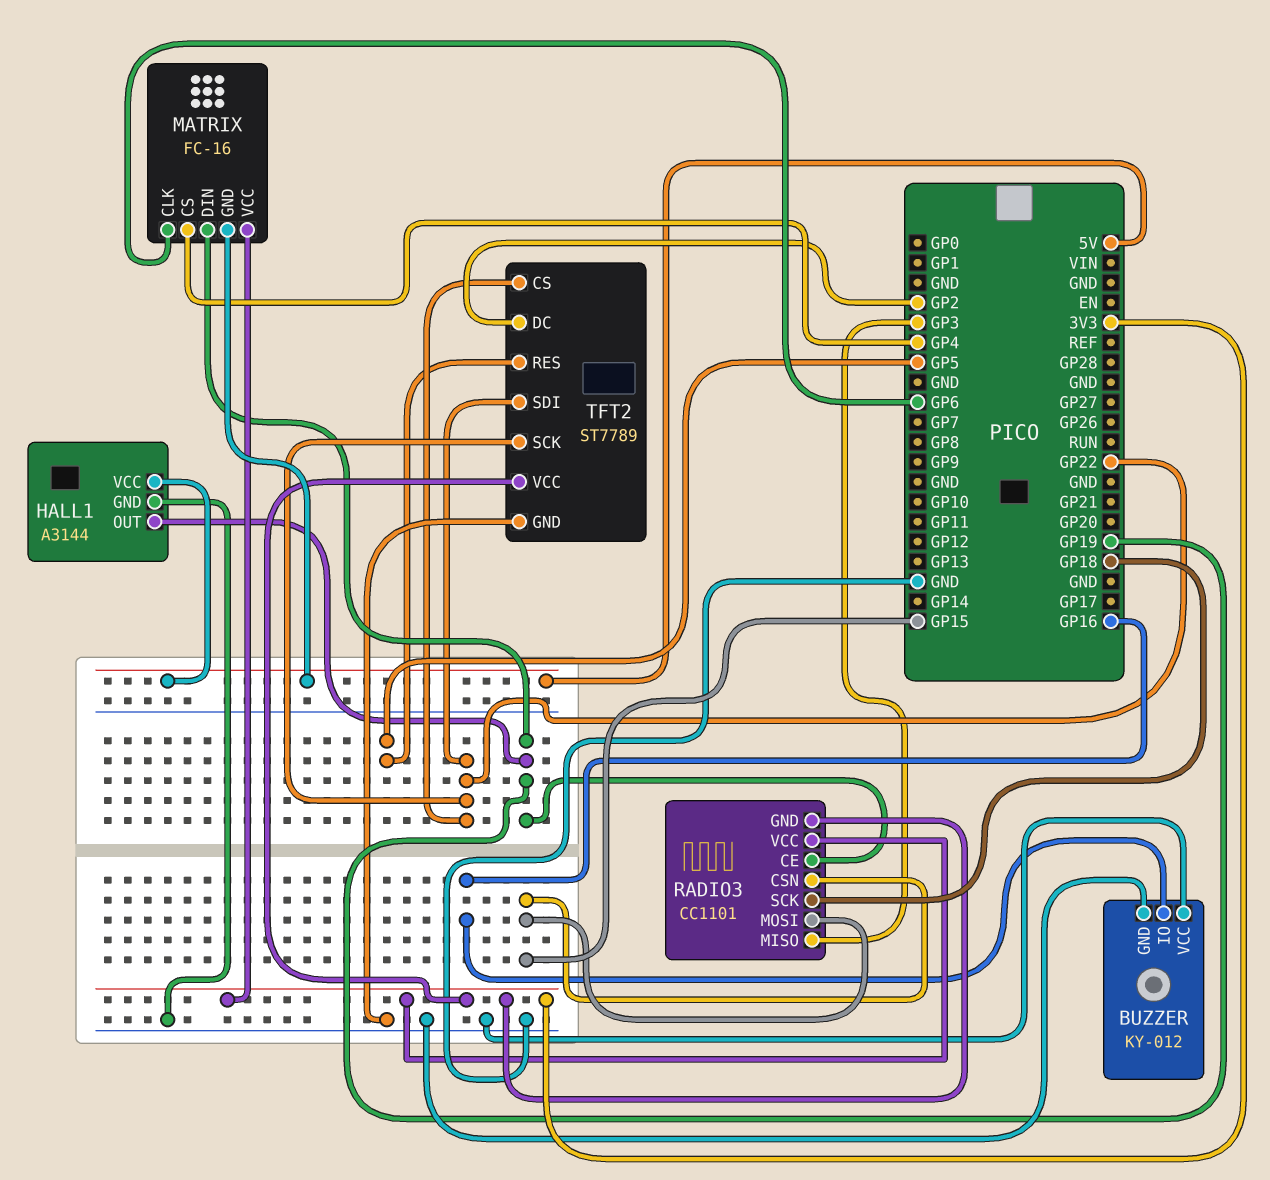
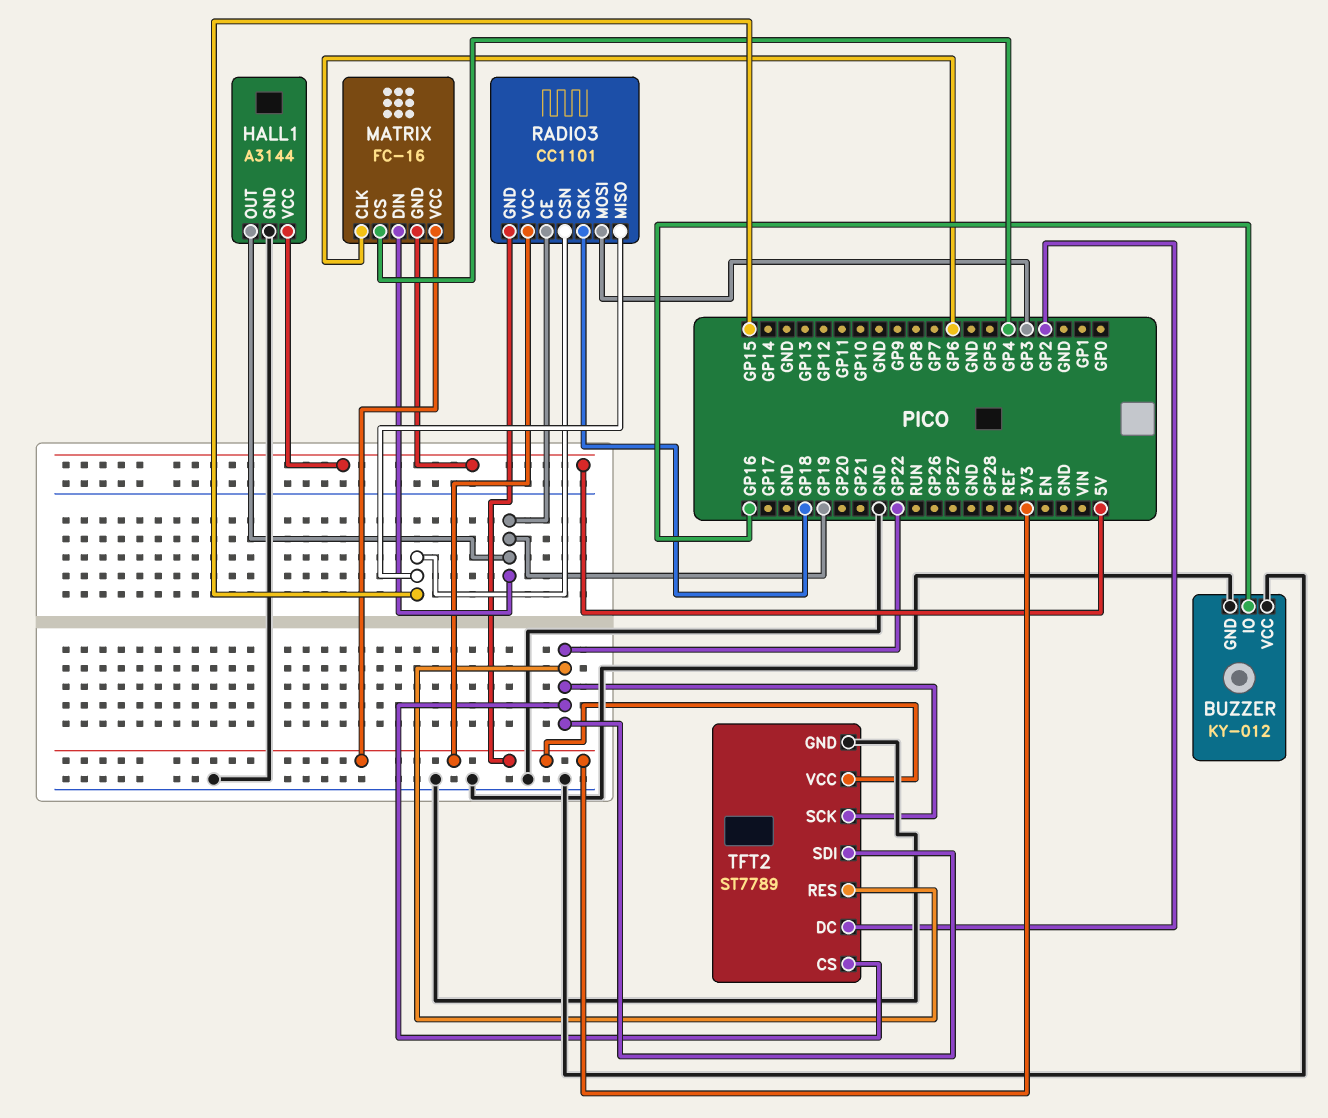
RADIO3 pin MISO: GP3 -> GP15
RADIO3 pin MOSI: GP15 -> GP3
TFT2 pin RES: GP5 -> GP22

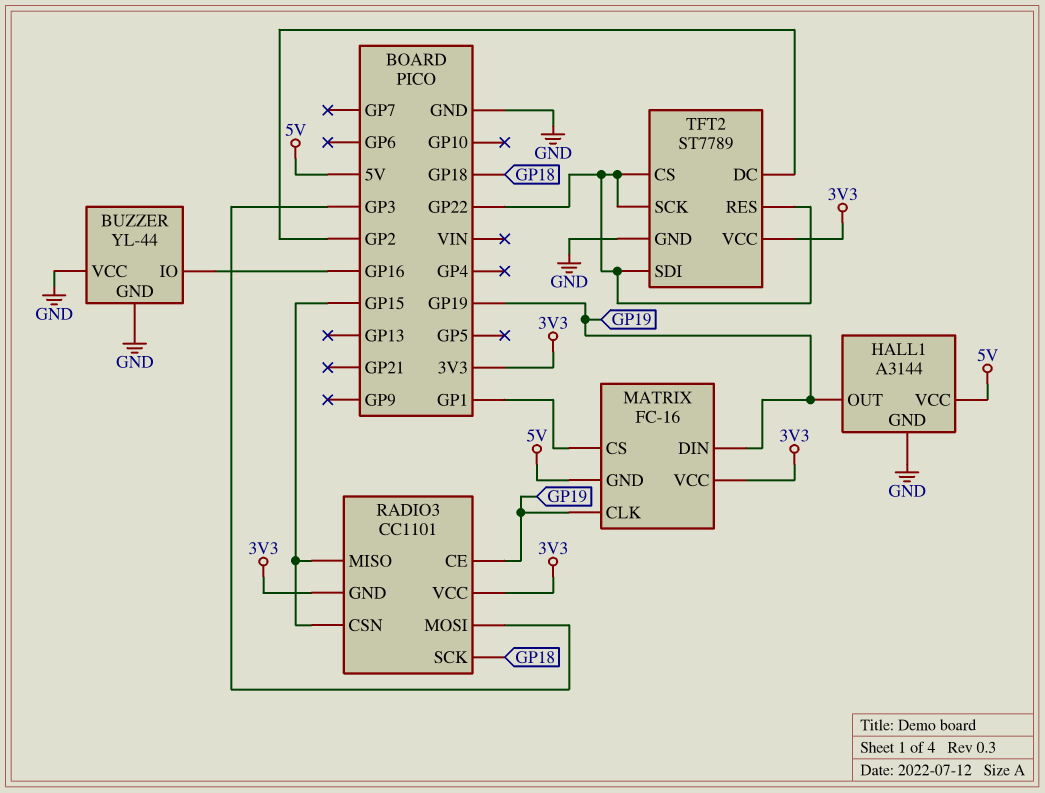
BUZZER: KY-012 -> YL-44
MATRIX pin CLK: GP6 -> GP19
MATRIX pin CS: GP4 -> GP1

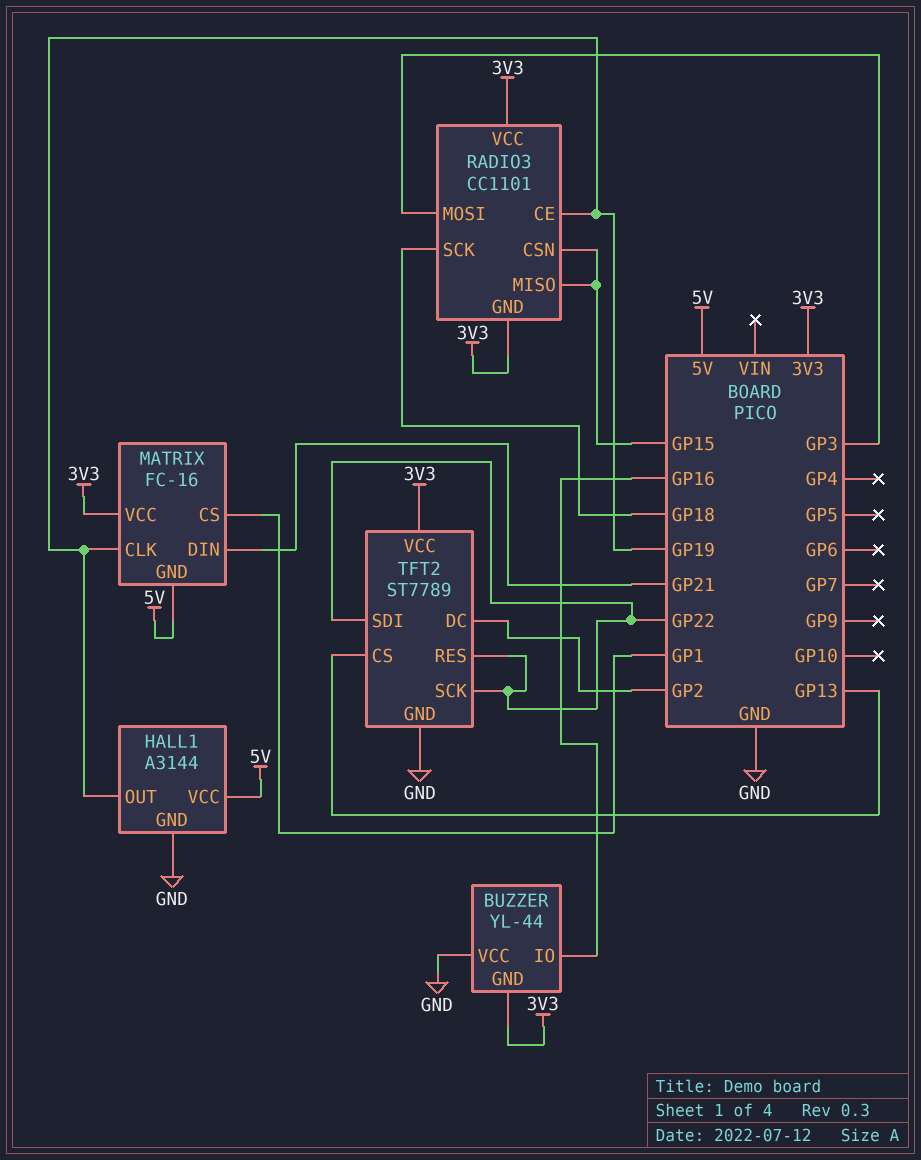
BUZZER pin GND: GND -> 3V3
MATRIX pin DIN: GP19 -> GP21
TFT2 pin CS: GP22 -> GP13

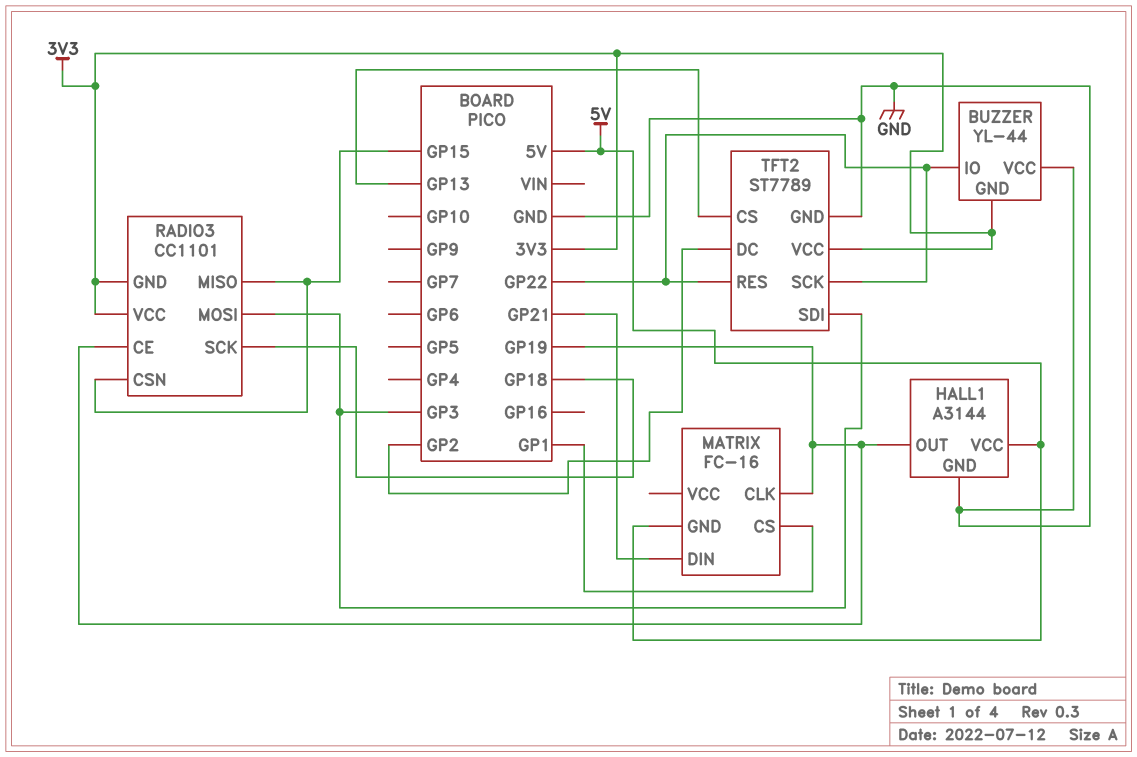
BUZZER pin IO: GP16 -> GP22
MATRIX pin VCC: 3V3 -> none
TFT2 pin SDI: GP22 -> GP3

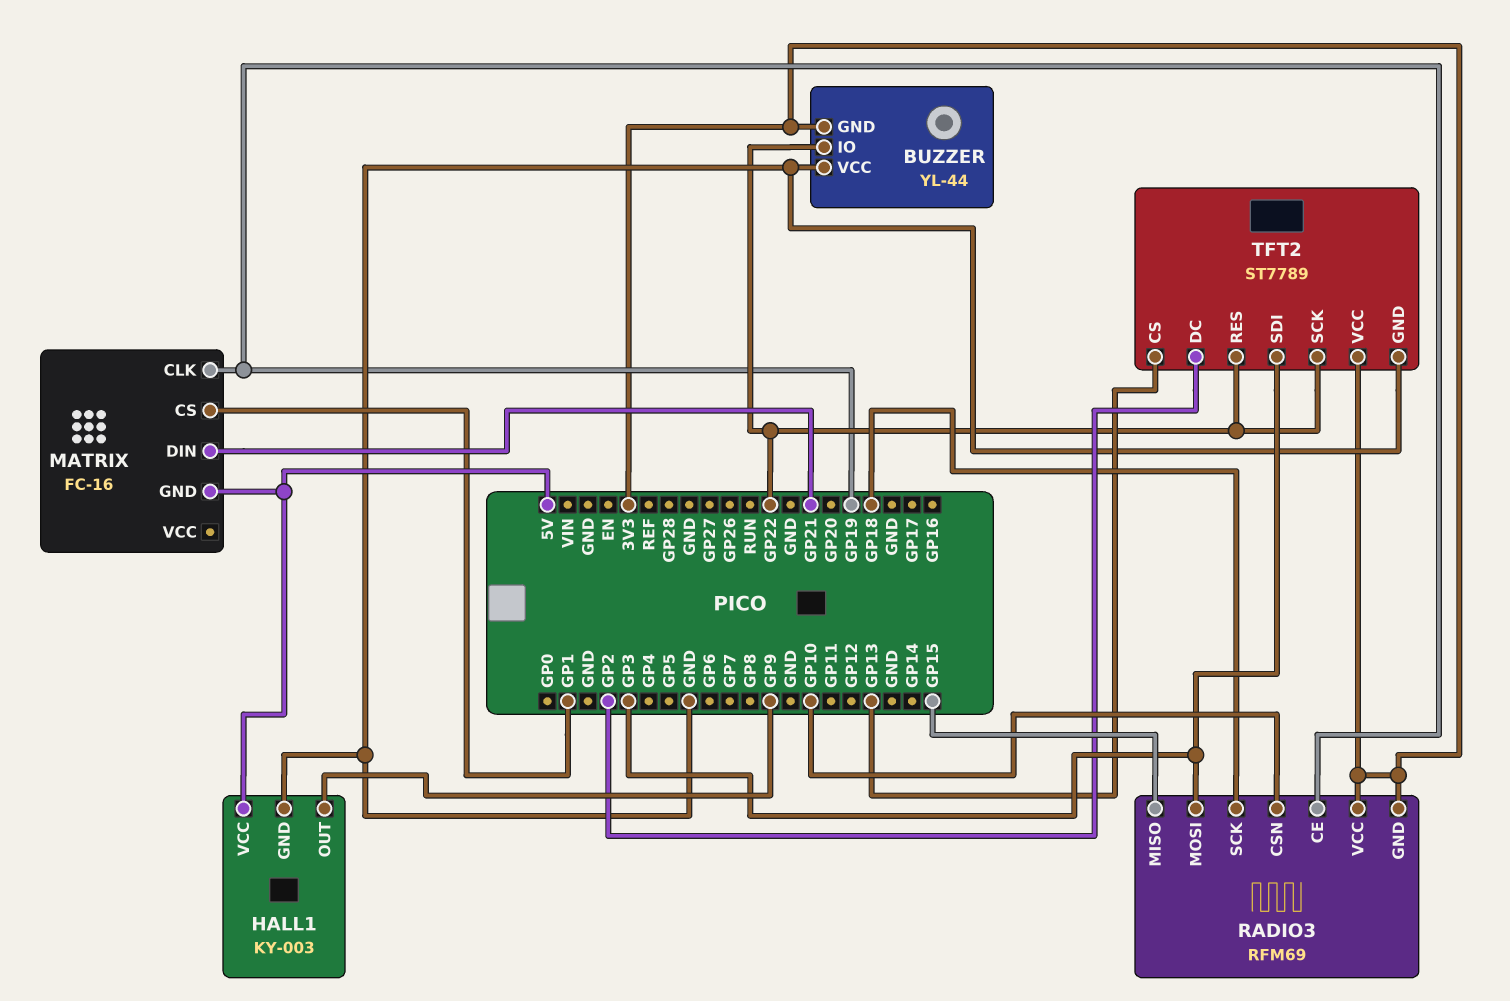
HALL1: A3144 -> KY-003
HALL1 pin OUT: GP19 -> GP9
RADIO3: CC1101 -> RFM69
RADIO3 pin CSN: GP15 -> GP10

